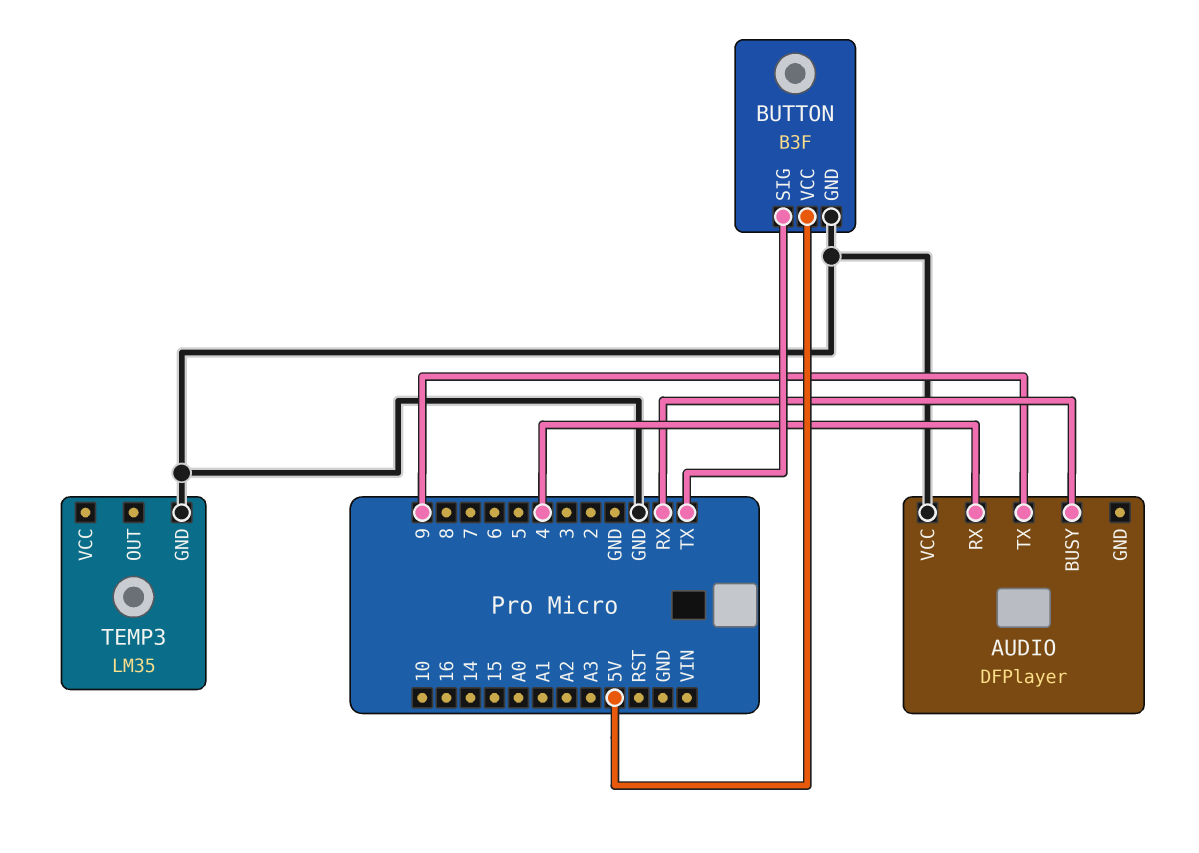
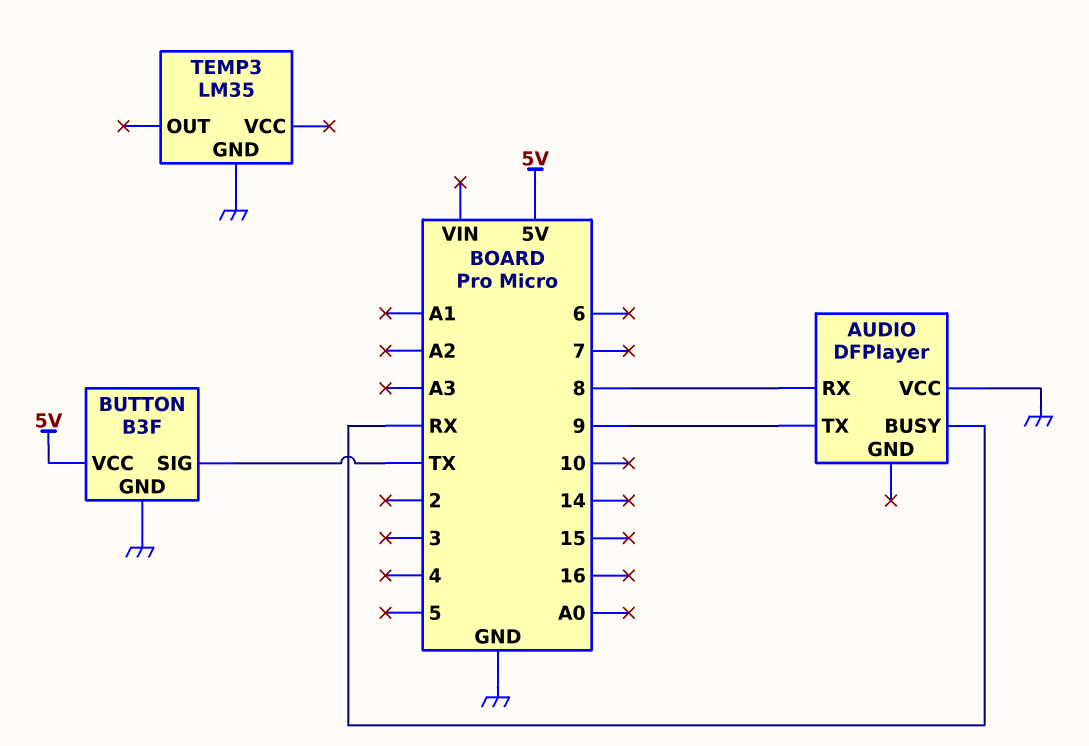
AUDIO pin RX: 4 -> 8

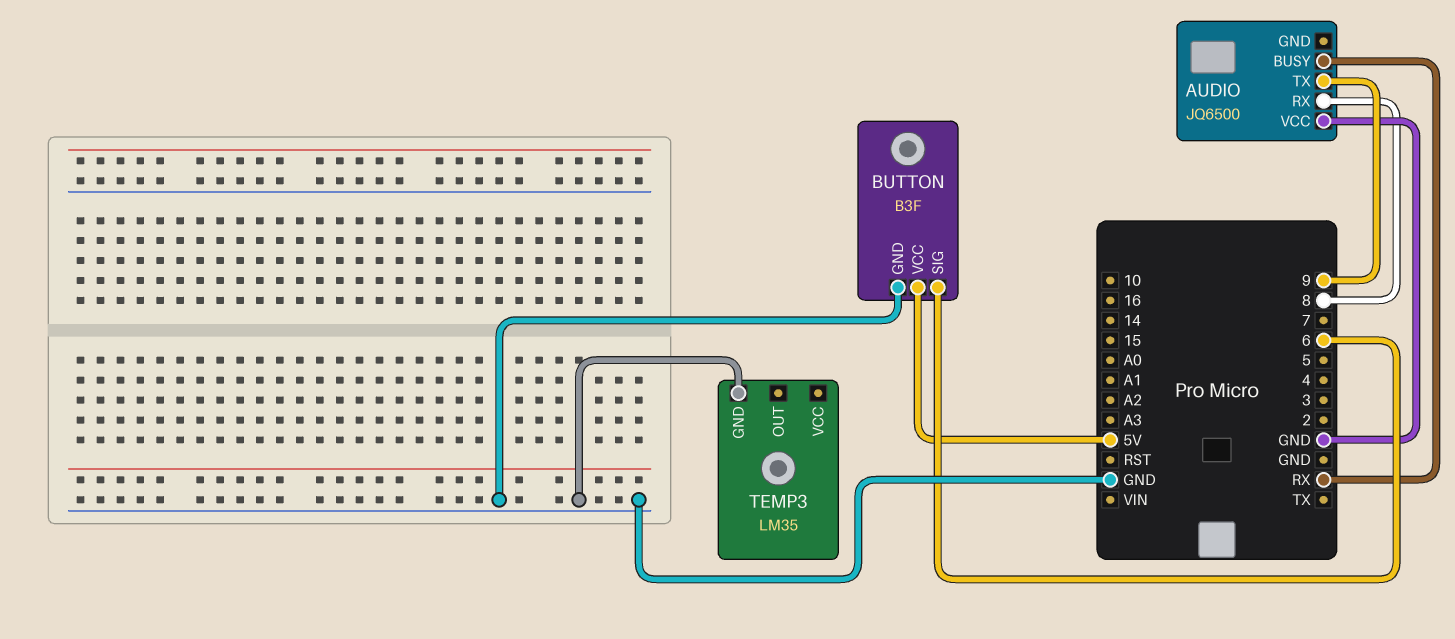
AUDIO: DFPlayer -> JQ6500
BUTTON pin SIG: TX -> 6

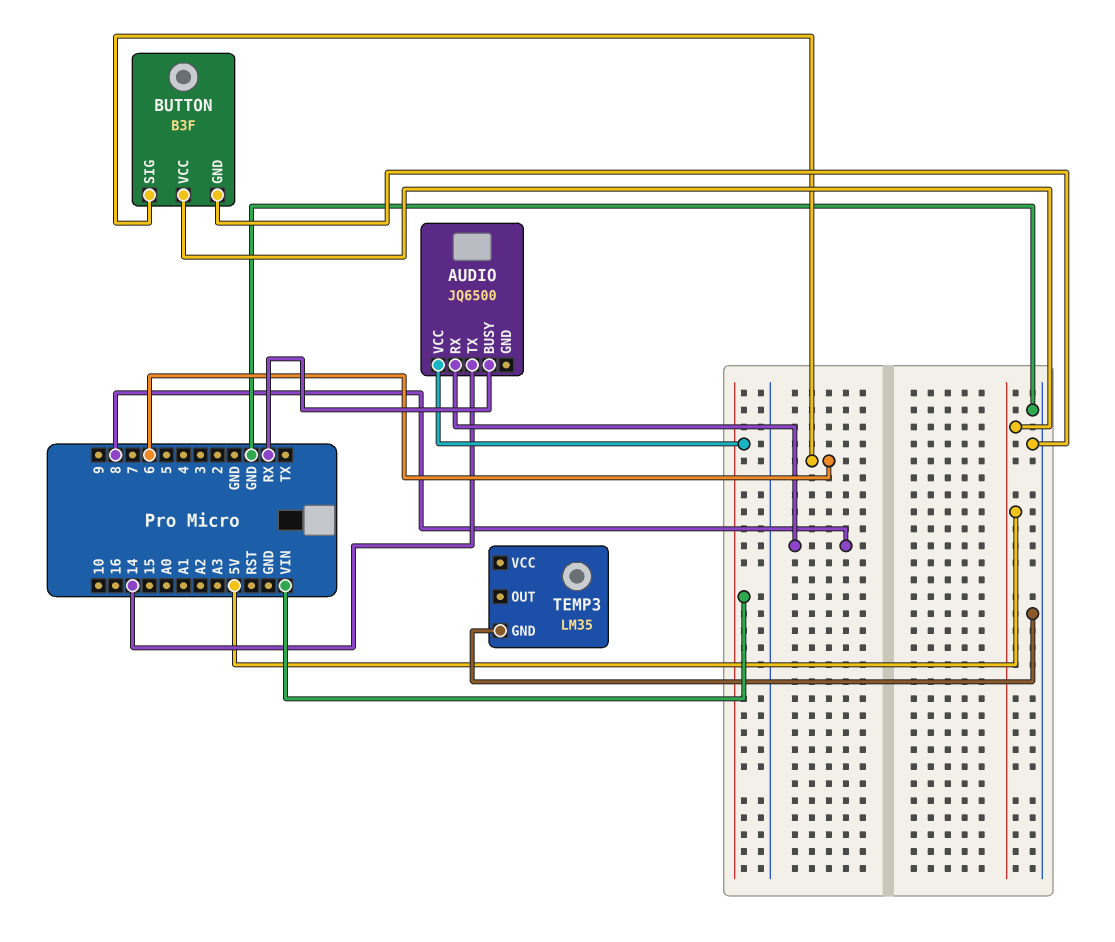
AUDIO pin TX: 9 -> 14
AUDIO pin VCC: GND -> VIN

